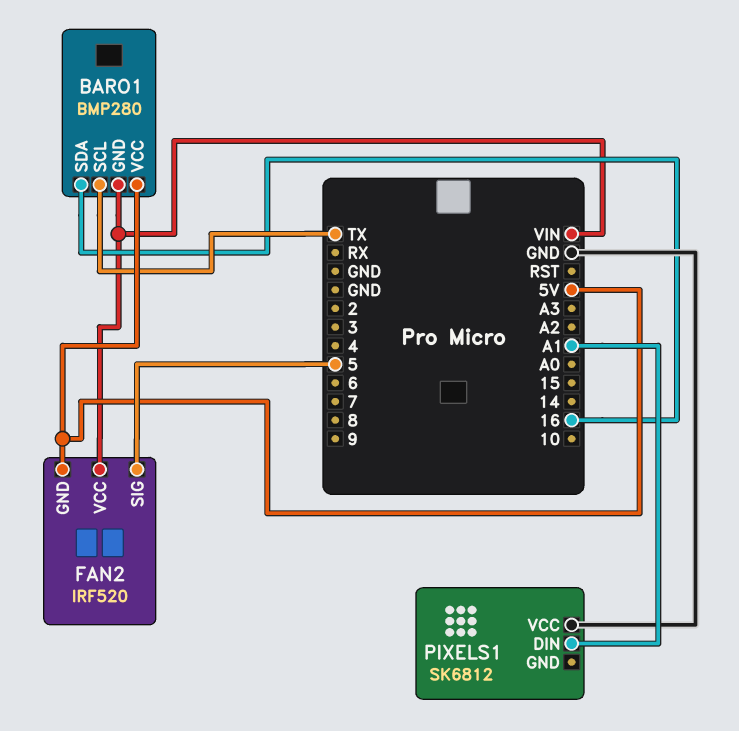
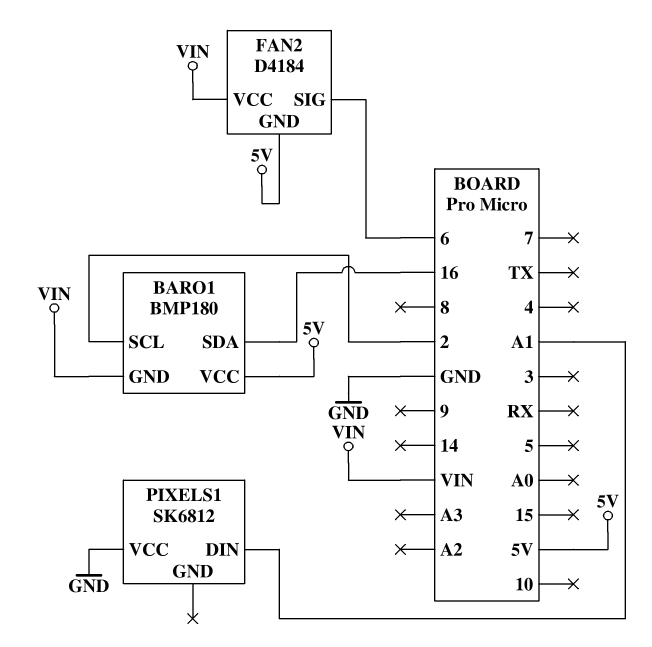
BARO1: BMP280 -> BMP180
BARO1 pin SCL: TX -> 2
FAN2: IRF520 -> D4184
FAN2 pin SIG: 5 -> 6

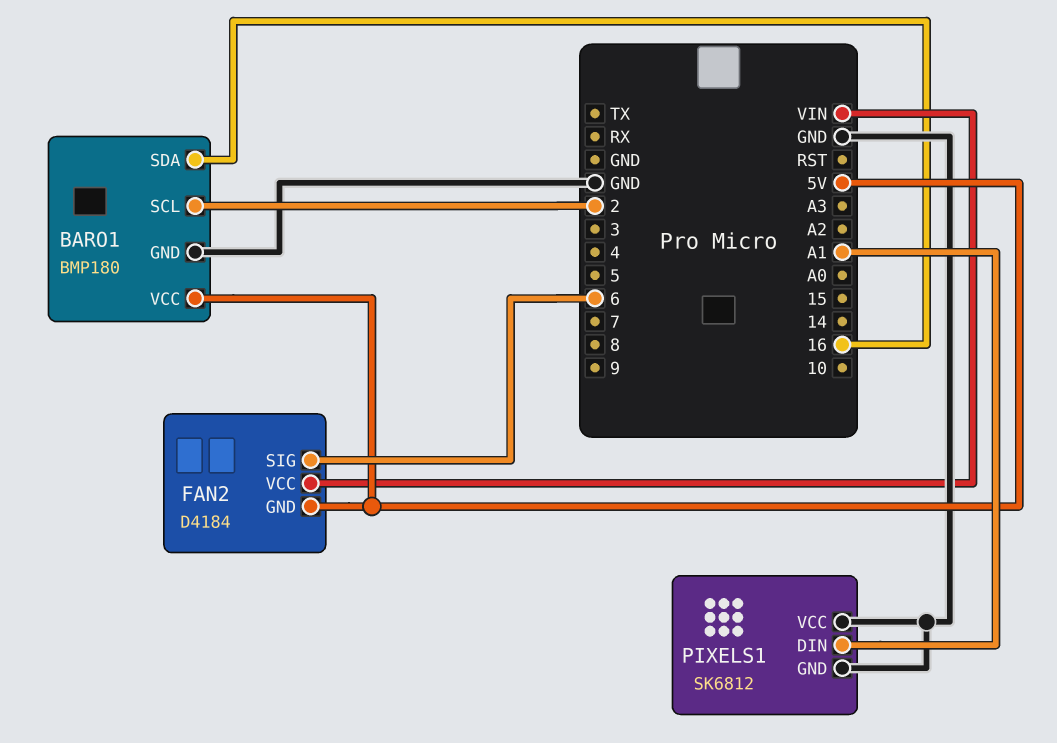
BARO1 pin GND: VIN -> GND
PIXELS1 pin GND: none -> GND

